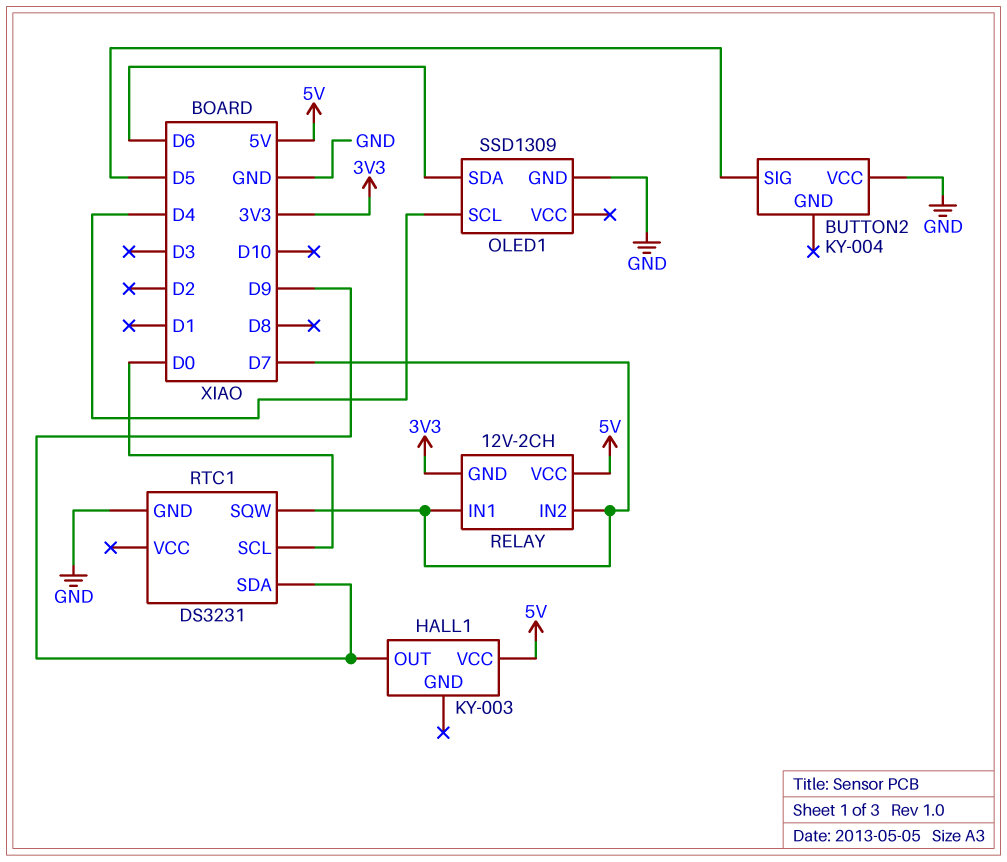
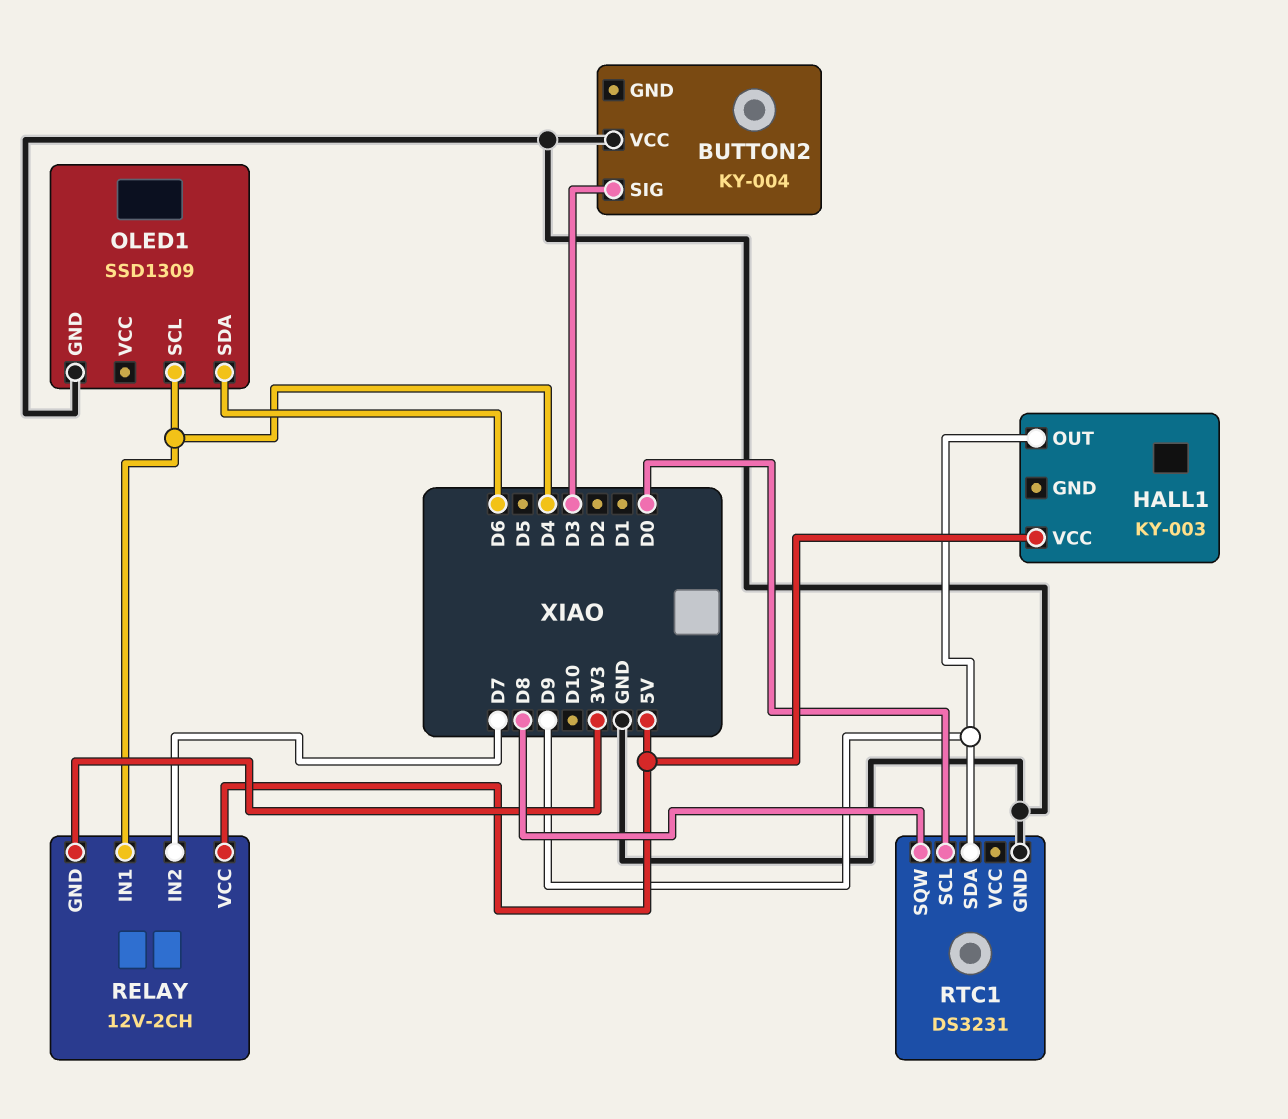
BUTTON2 pin SIG: D5 -> D3
RELAY pin IN1: D7 -> D4
RTC1 pin SQW: D7 -> D8

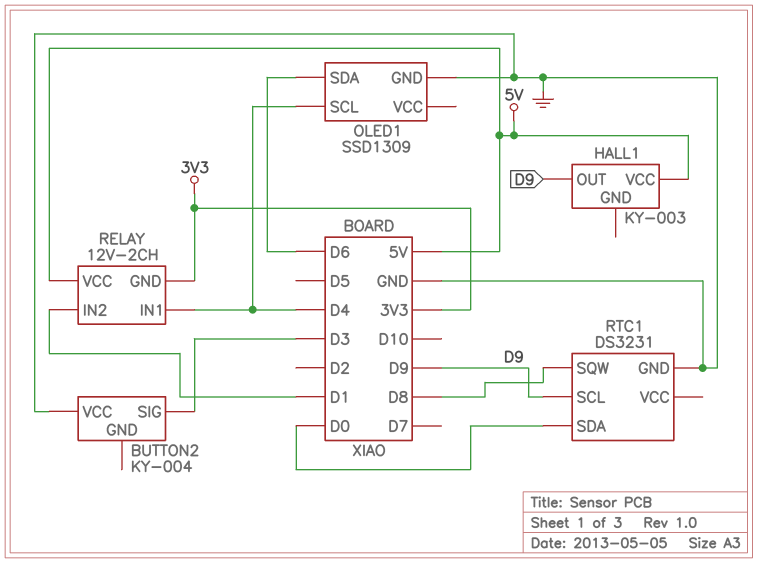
RELAY pin IN2: D7 -> D1
RTC1 pin SCL: D0 -> D9
RTC1 pin SDA: D9 -> D0

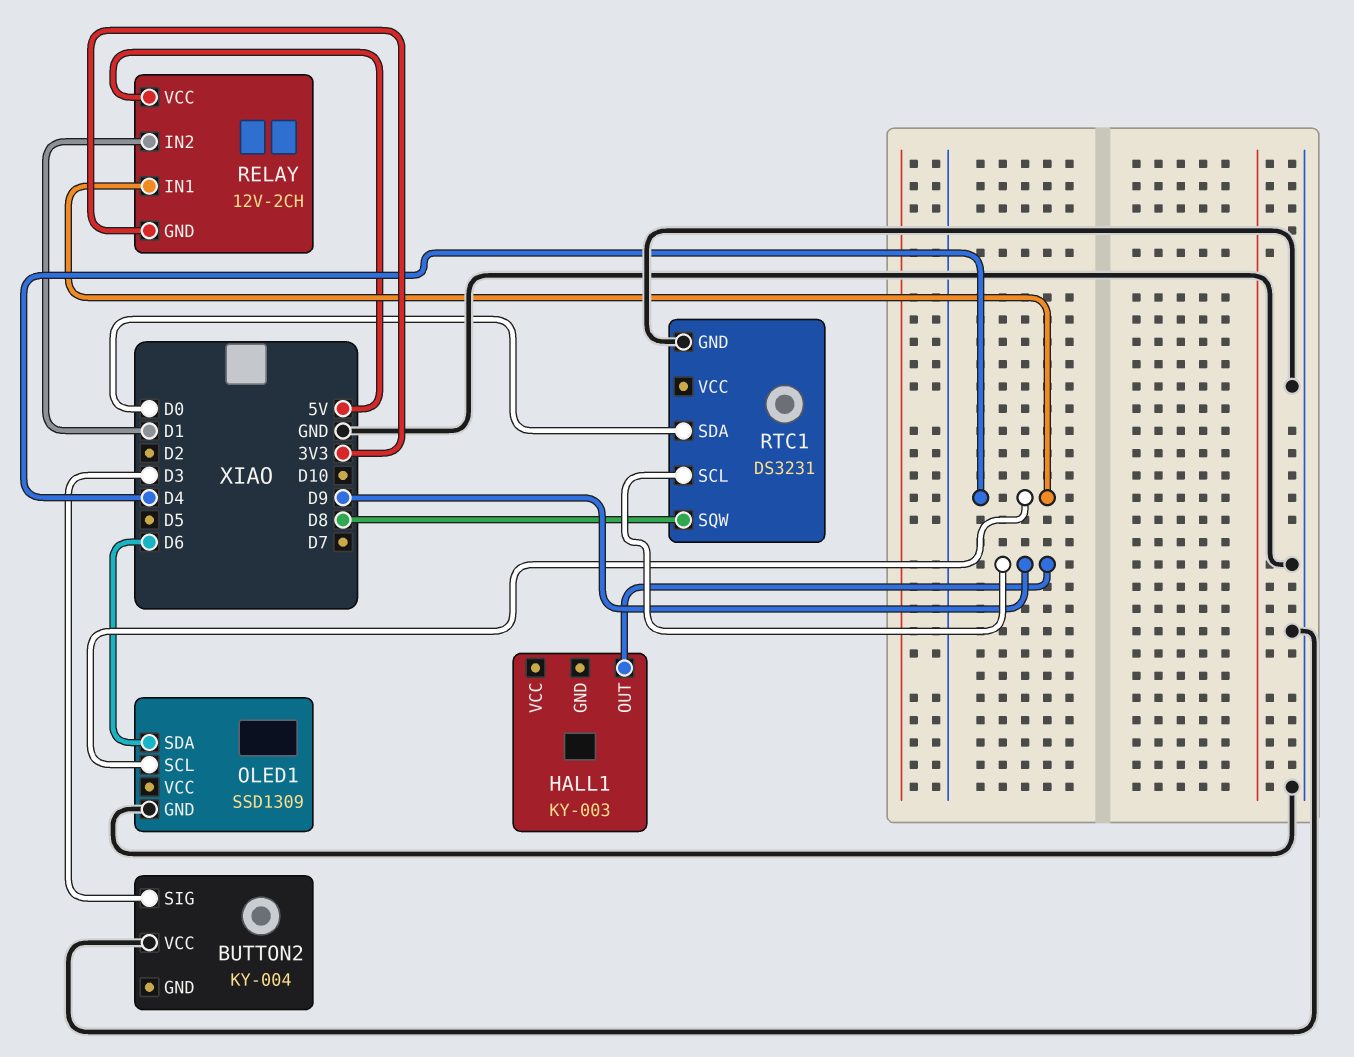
HALL1 pin VCC: 5V -> none

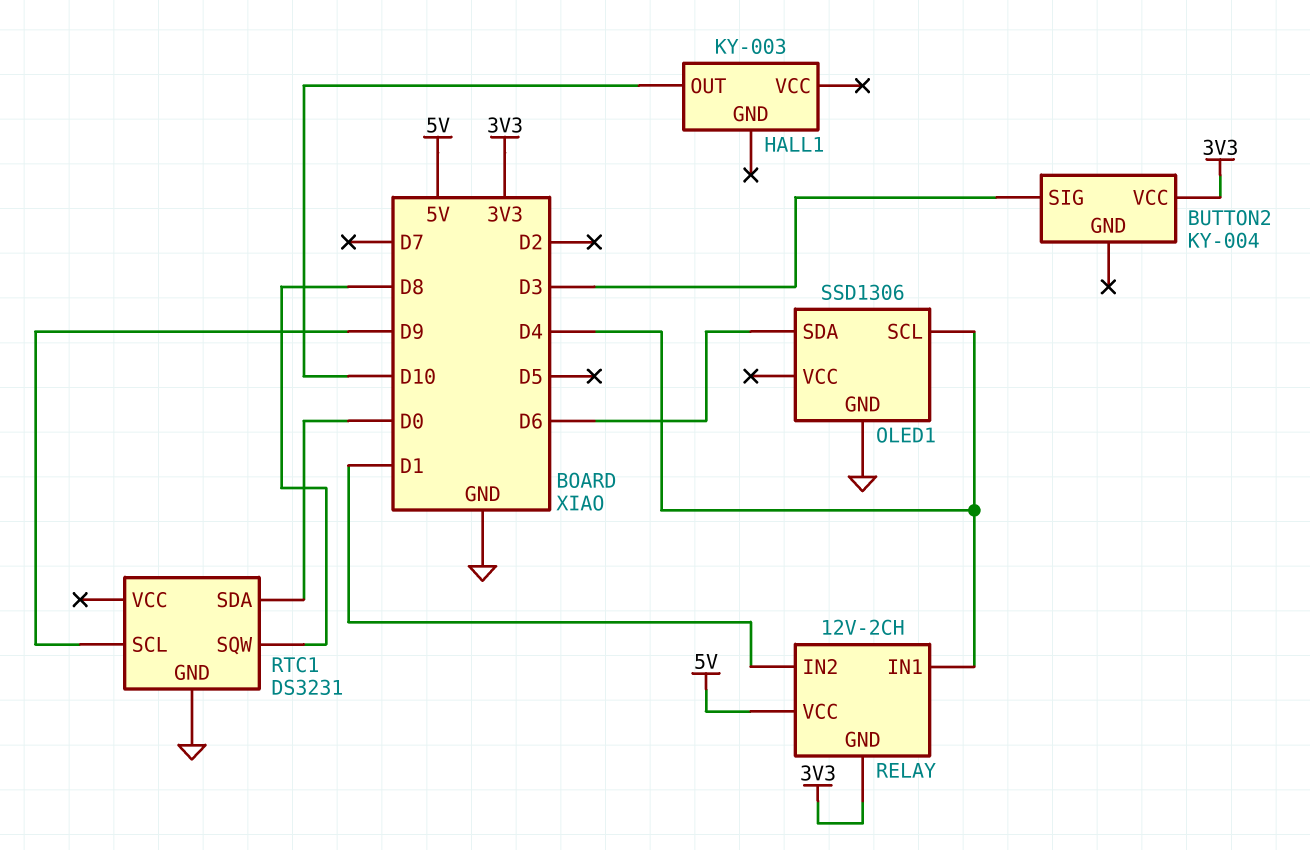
BUTTON2 pin VCC: GND -> 3V3
HALL1 pin OUT: D9 -> D10
OLED1: SSD1309 -> SSD1306

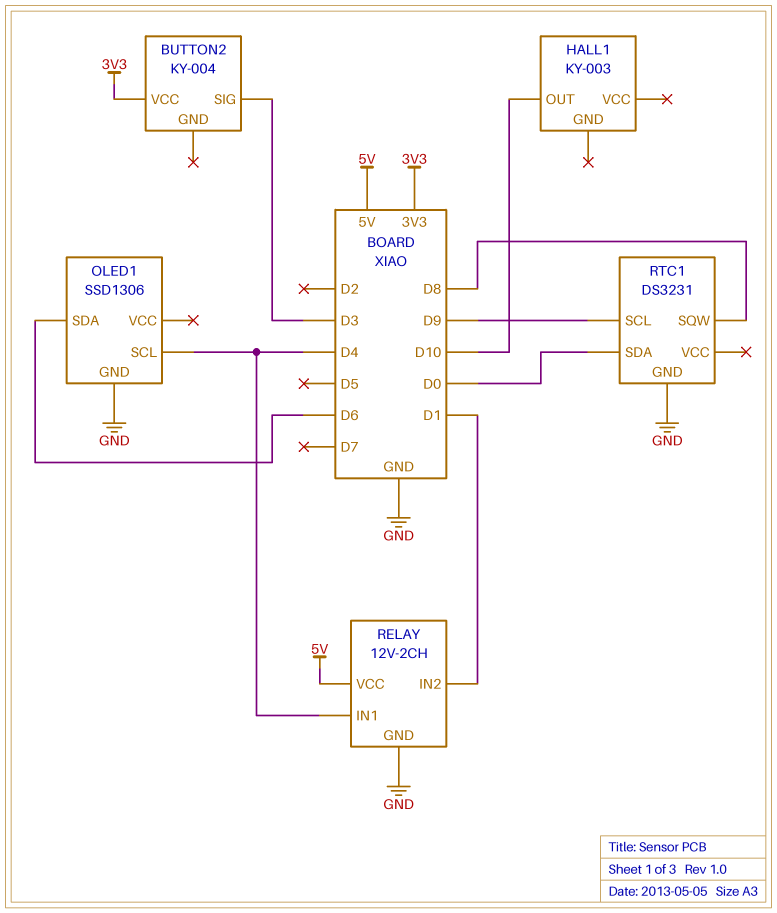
RELAY pin GND: 3V3 -> GND

